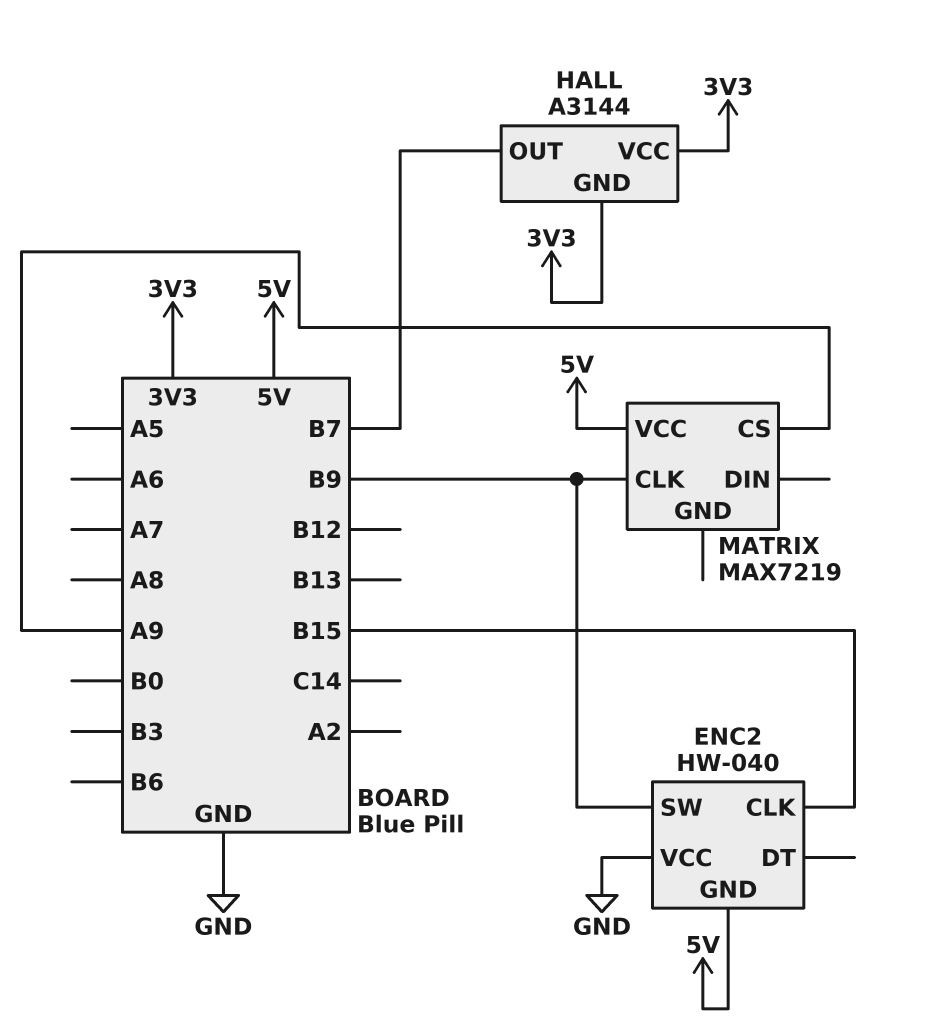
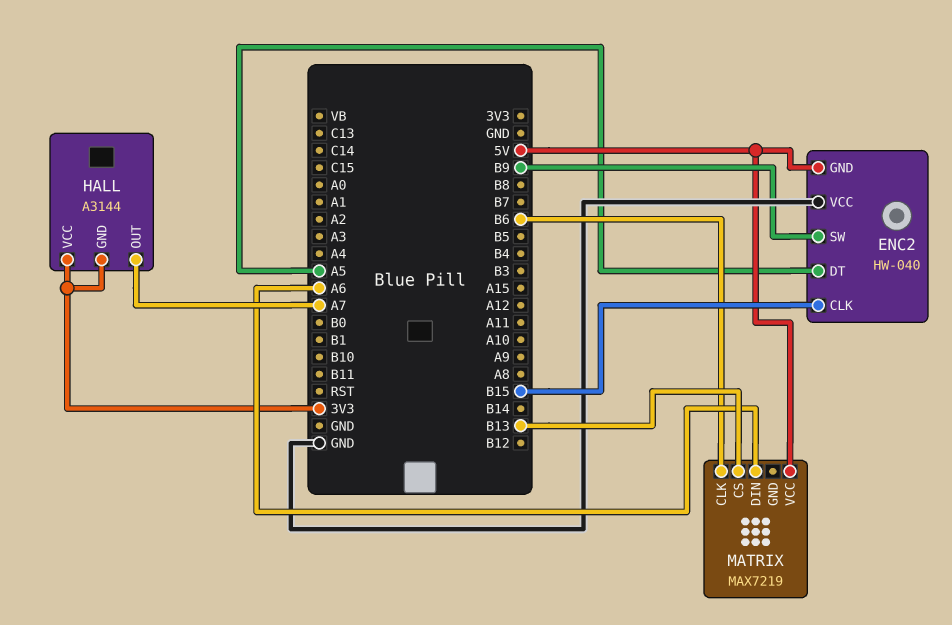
ENC2 pin DT: none -> A5
HALL pin OUT: B7 -> A7
MATRIX pin CLK: B9 -> B6
MATRIX pin CS: A9 -> B13
MATRIX pin DIN: none -> A6

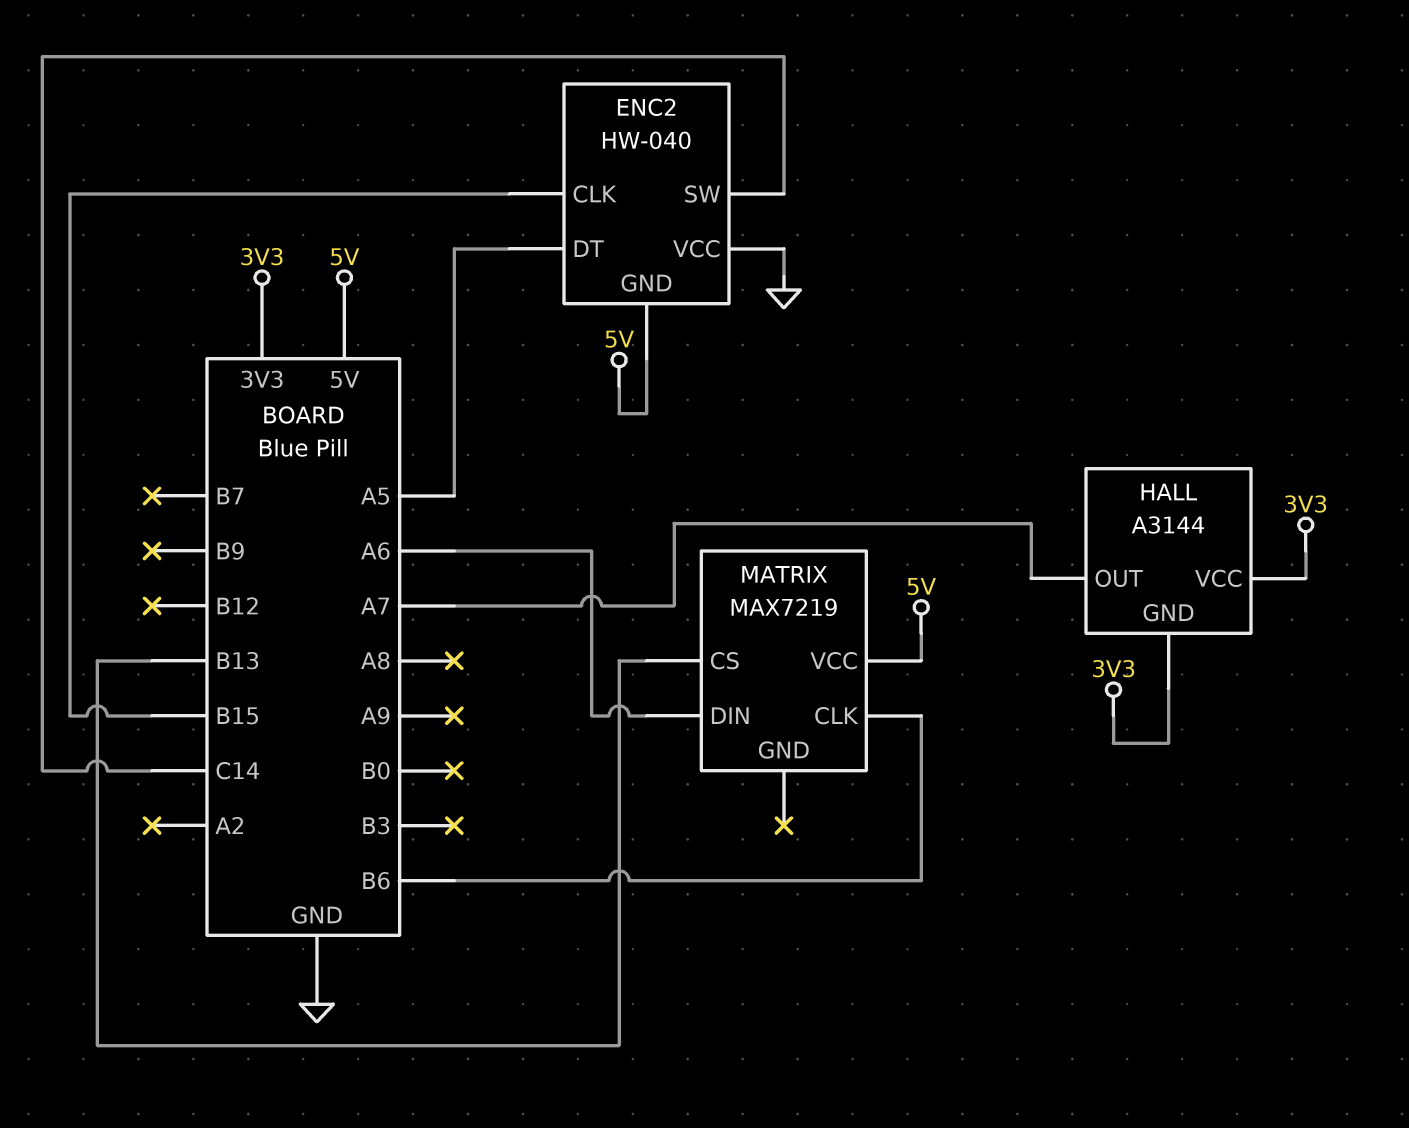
ENC2 pin SW: B9 -> C14

